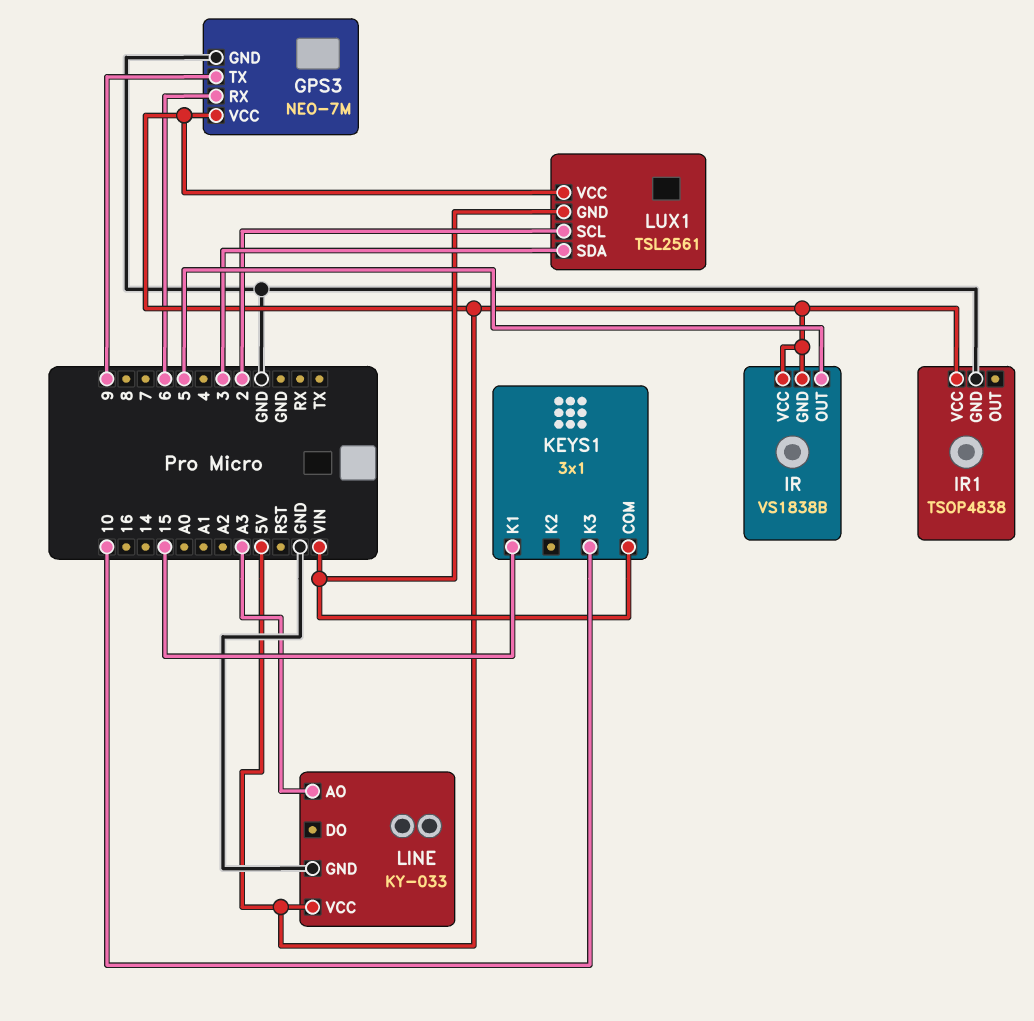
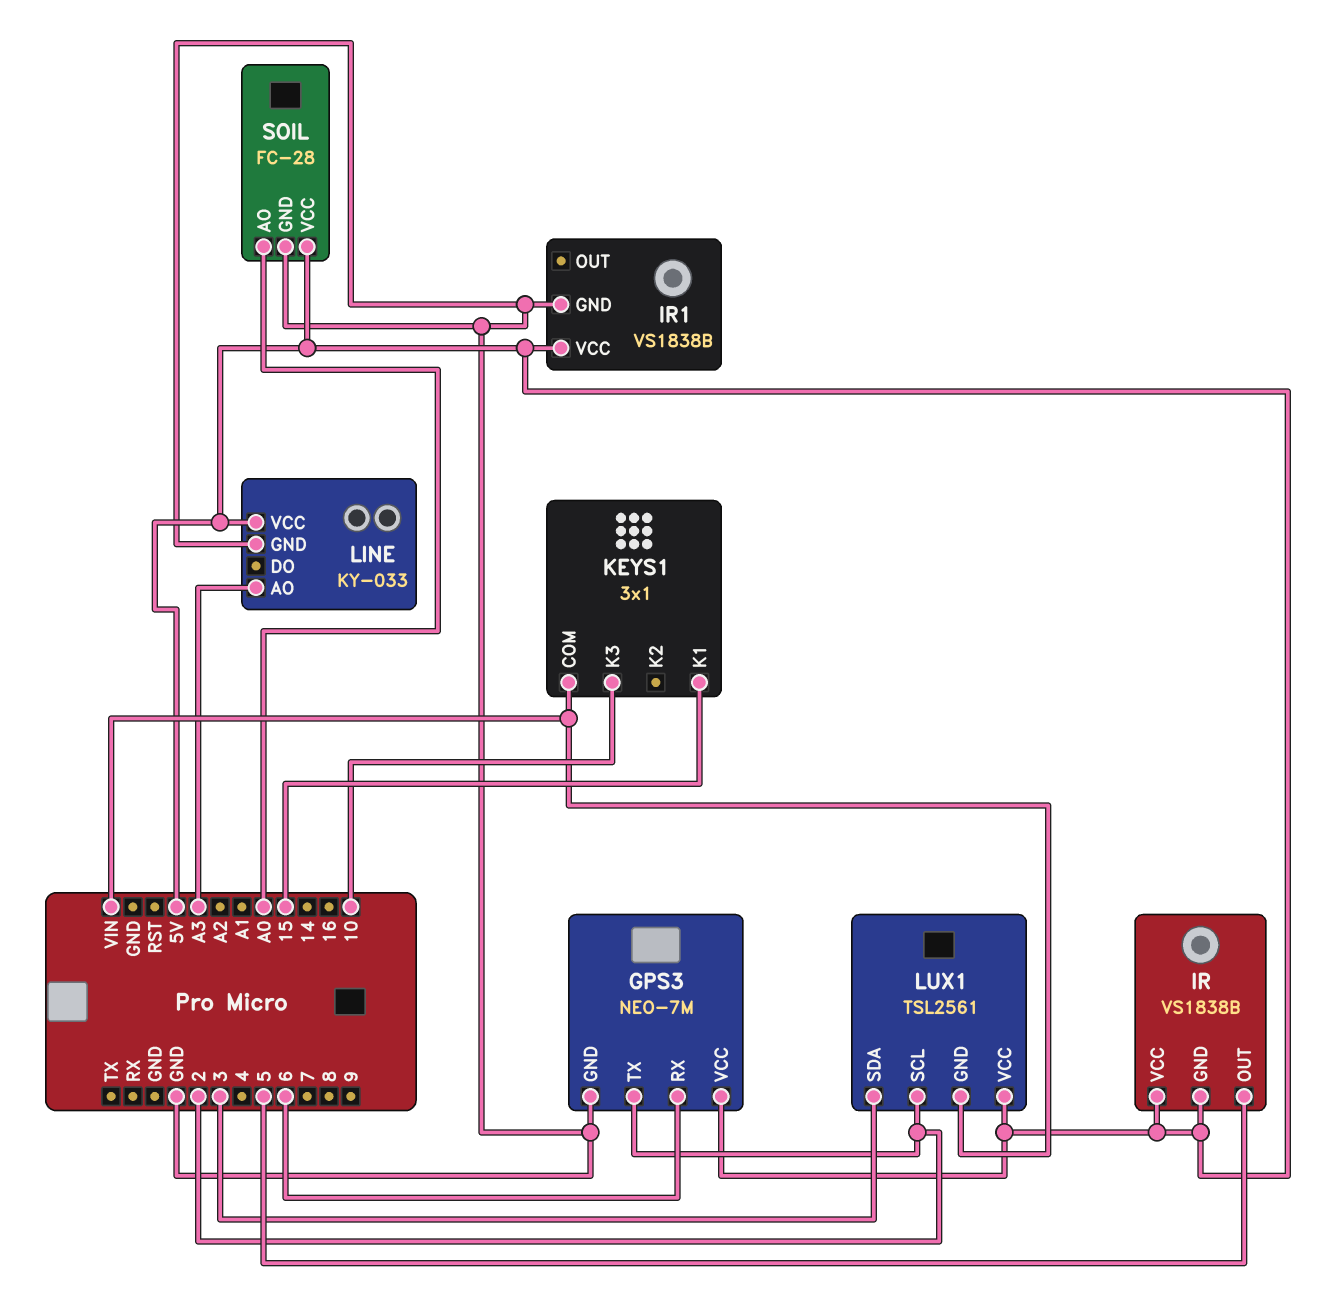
GPS3 pin TX: 9 -> 2
IR1: TSOP4838 -> VS1838B
SOIL: none -> FC-28
SOIL pin AO: none -> A0
SOIL pin GND: none -> GND
SOIL pin VCC: none -> 5V

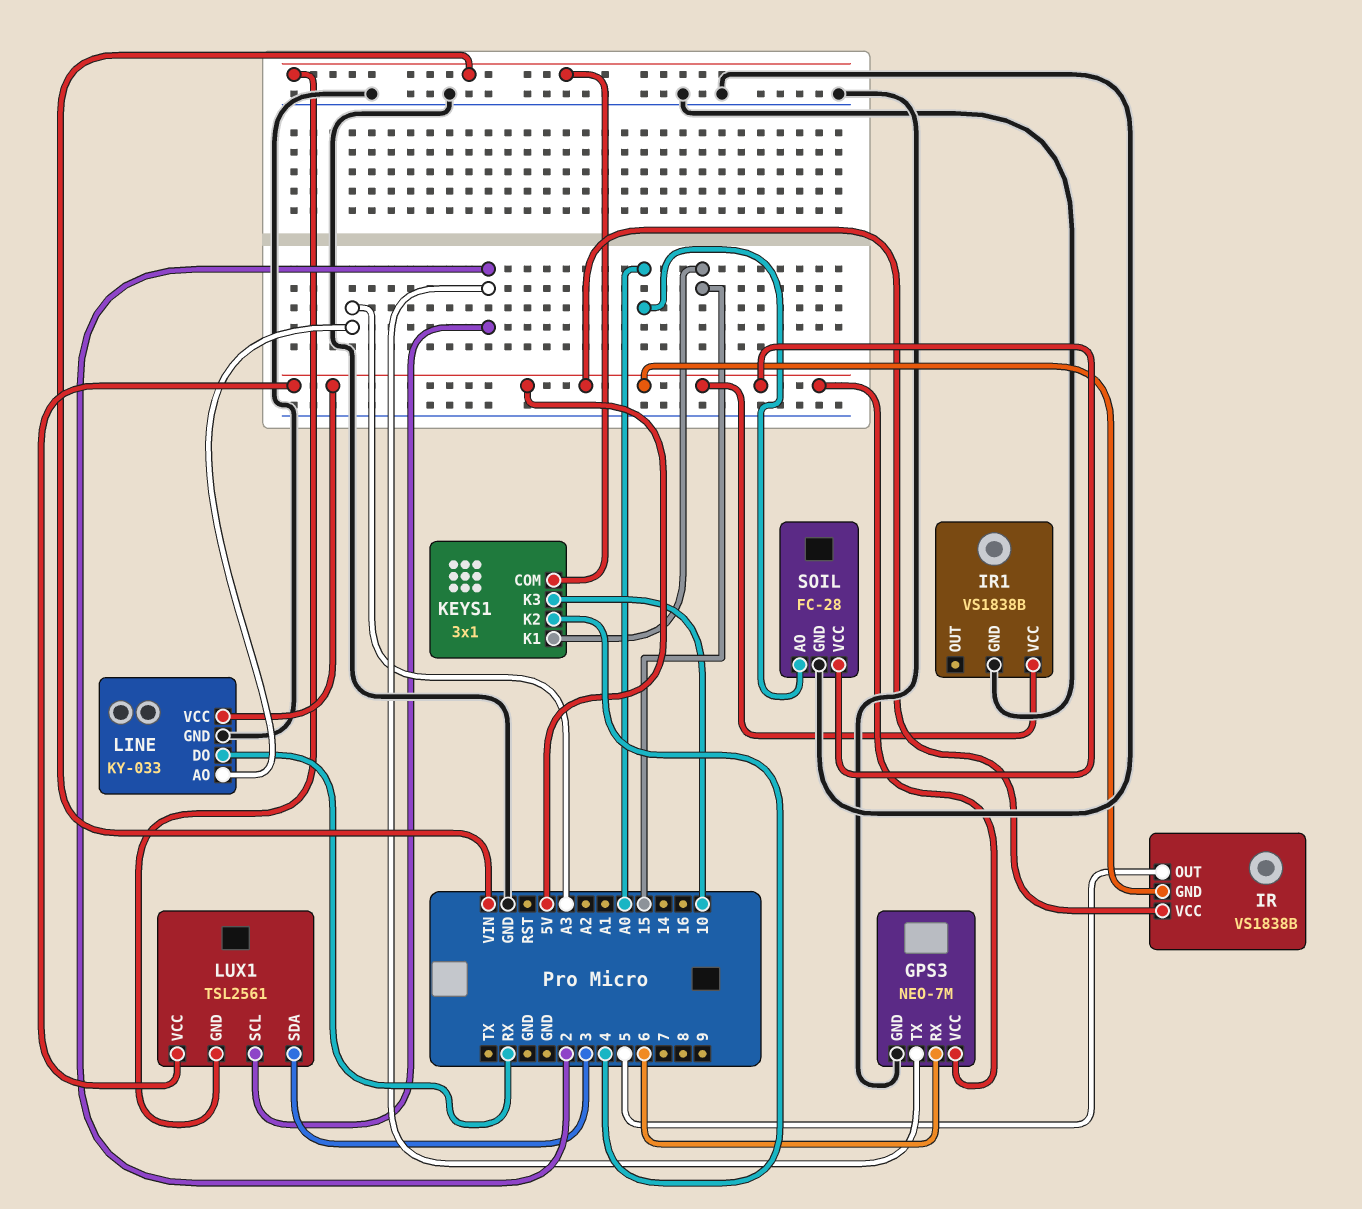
KEYS1 pin K2: none -> 4
LINE pin DO: none -> RX

